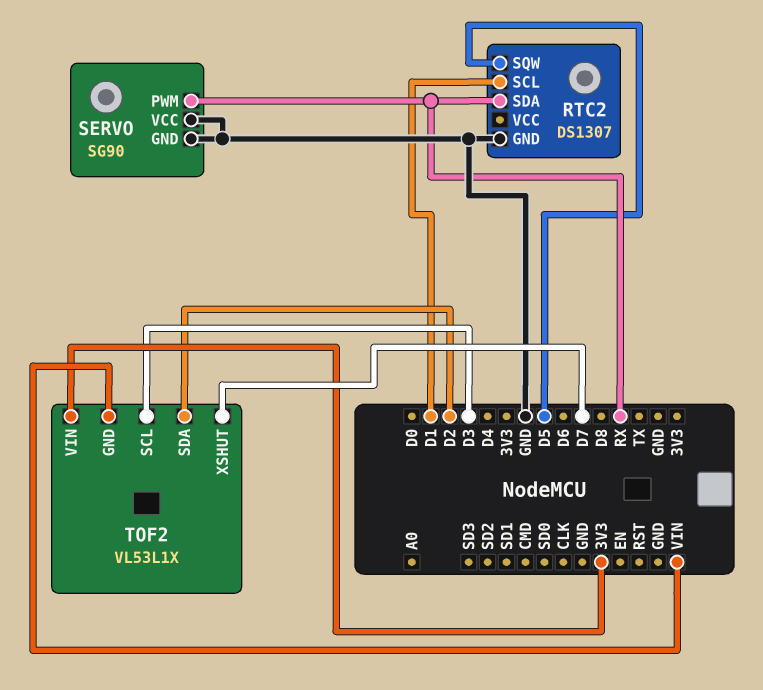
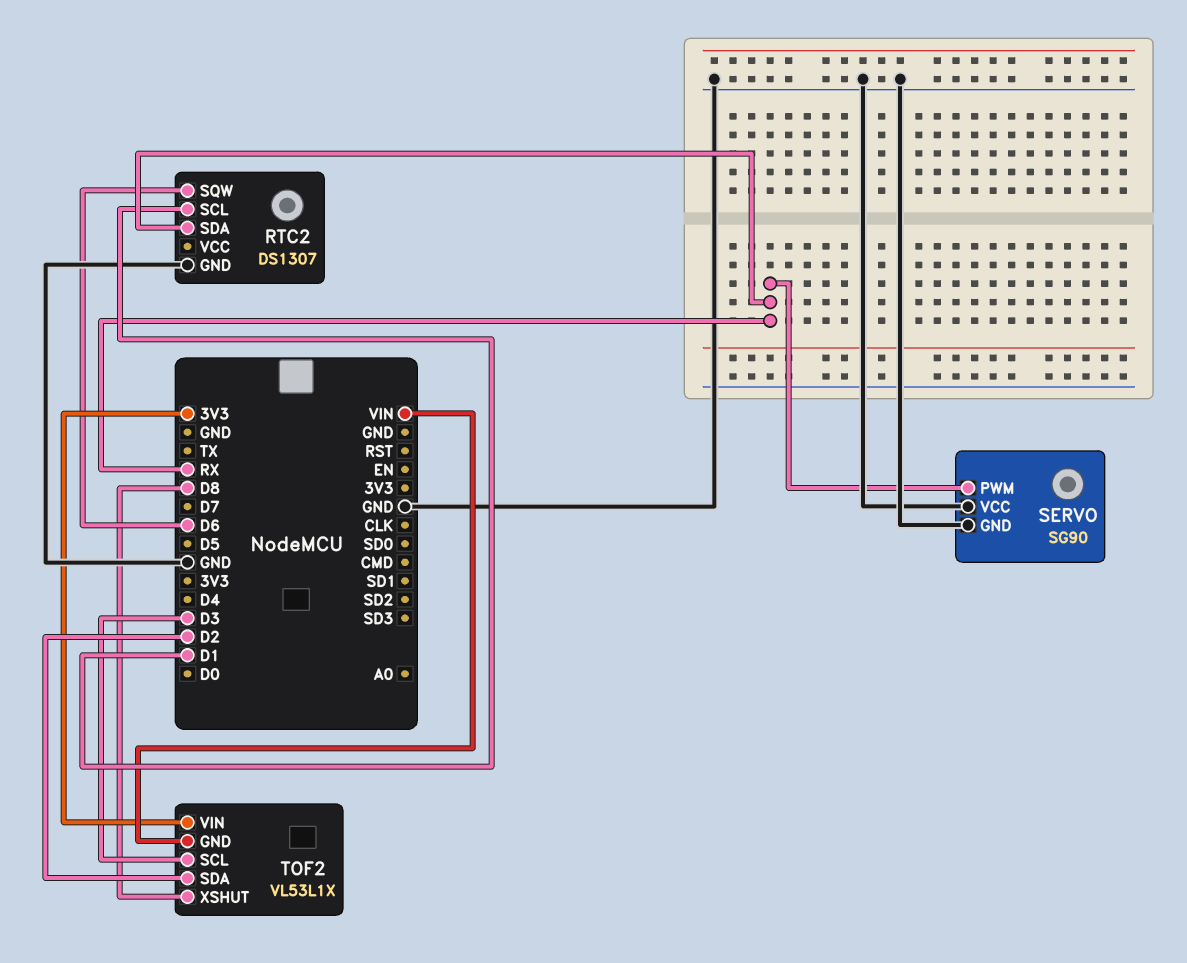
RTC2 pin SQW: D5 -> D6
TOF2 pin XSHUT: D7 -> D8

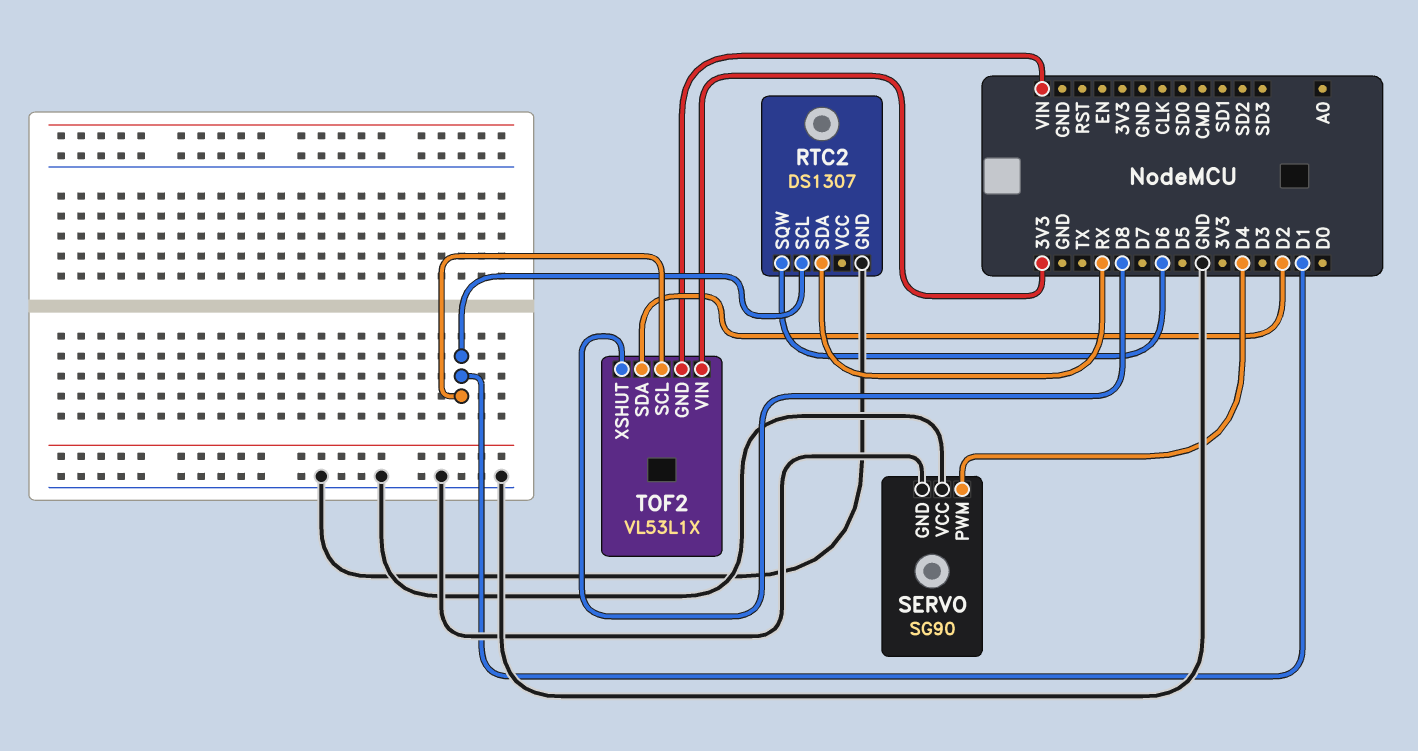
SERVO pin PWM: RX -> D4
TOF2 pin SCL: D3 -> D1

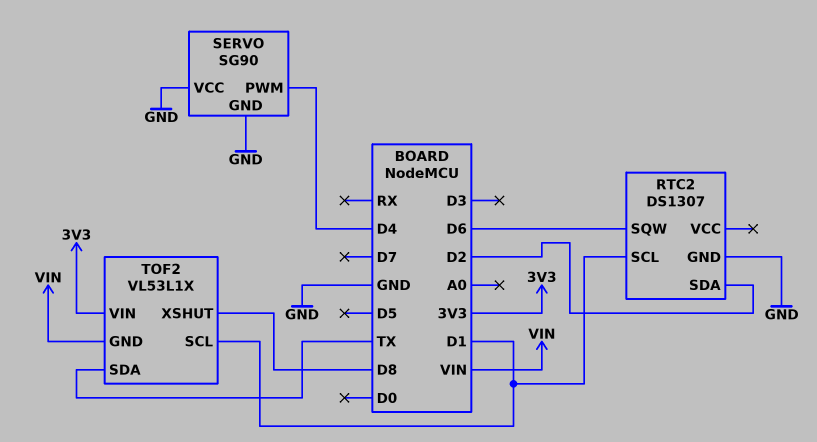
RTC2 pin SDA: RX -> D2
TOF2 pin SDA: D2 -> TX

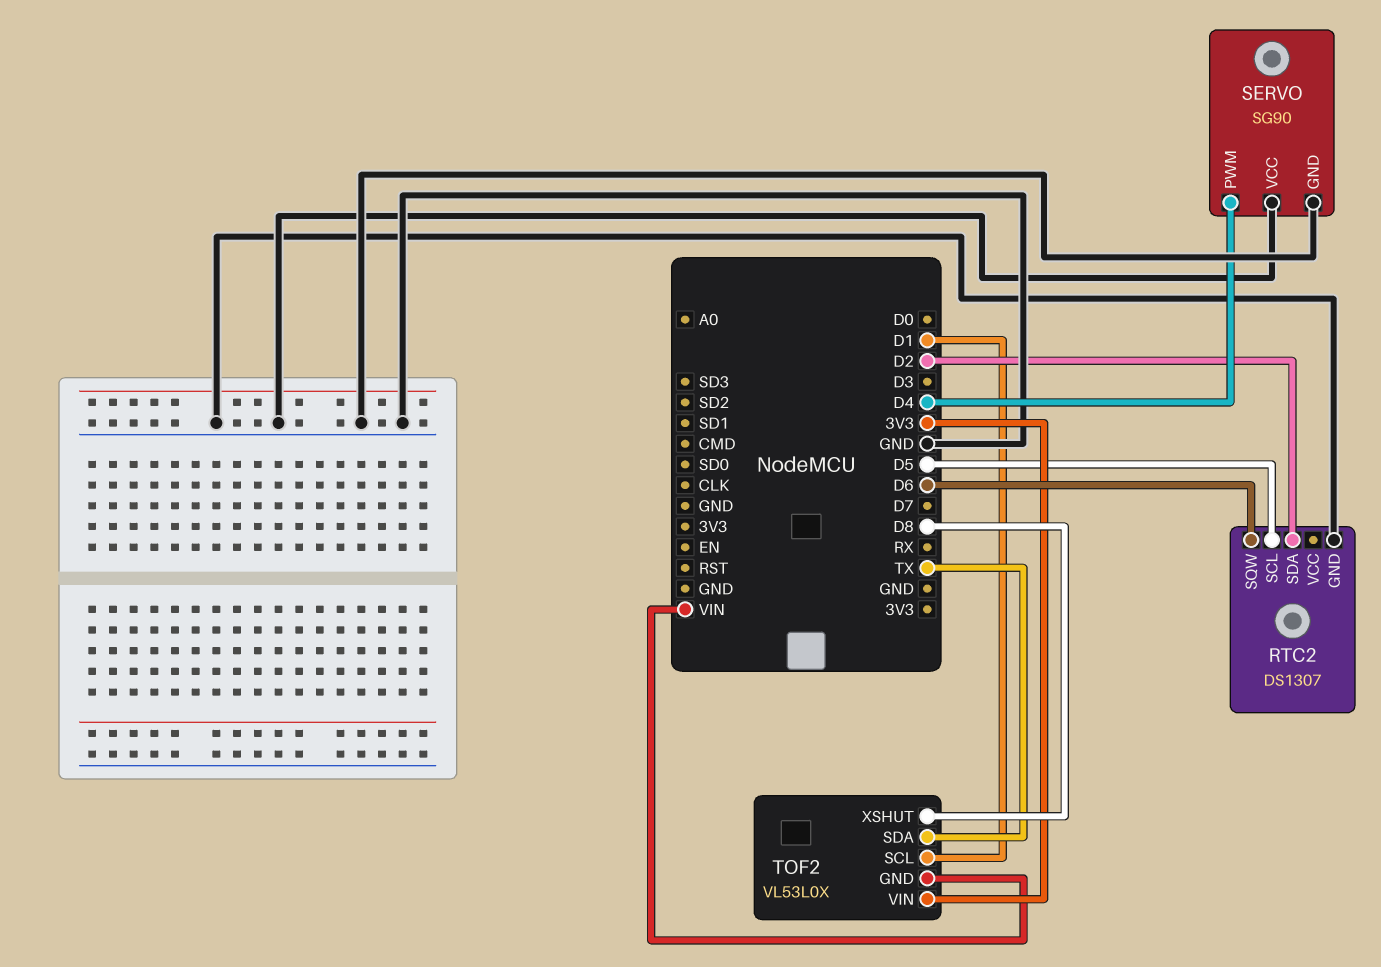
RTC2 pin SCL: D1 -> D5
TOF2: VL53L1X -> VL53L0X

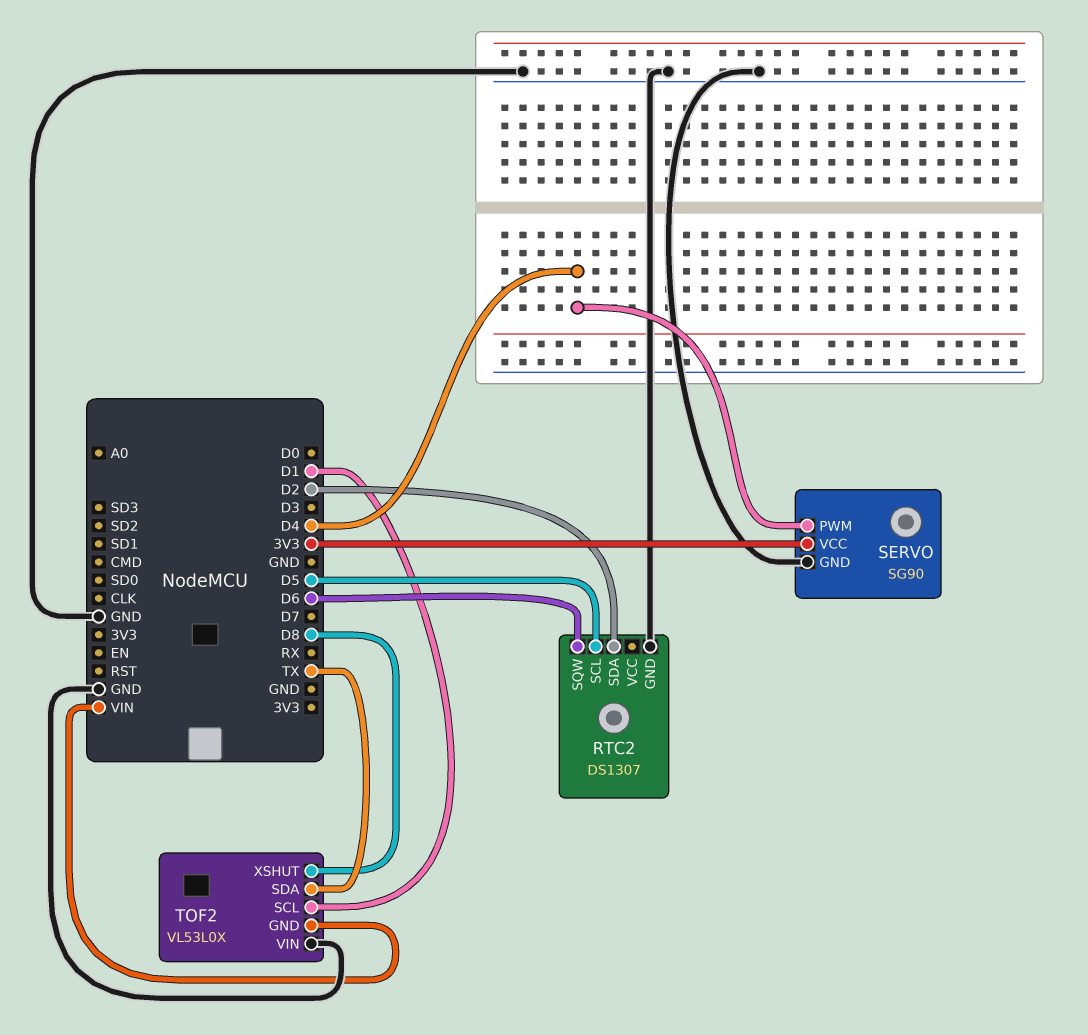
SERVO pin VCC: GND -> 3V3
TOF2 pin VIN: 3V3 -> GND

